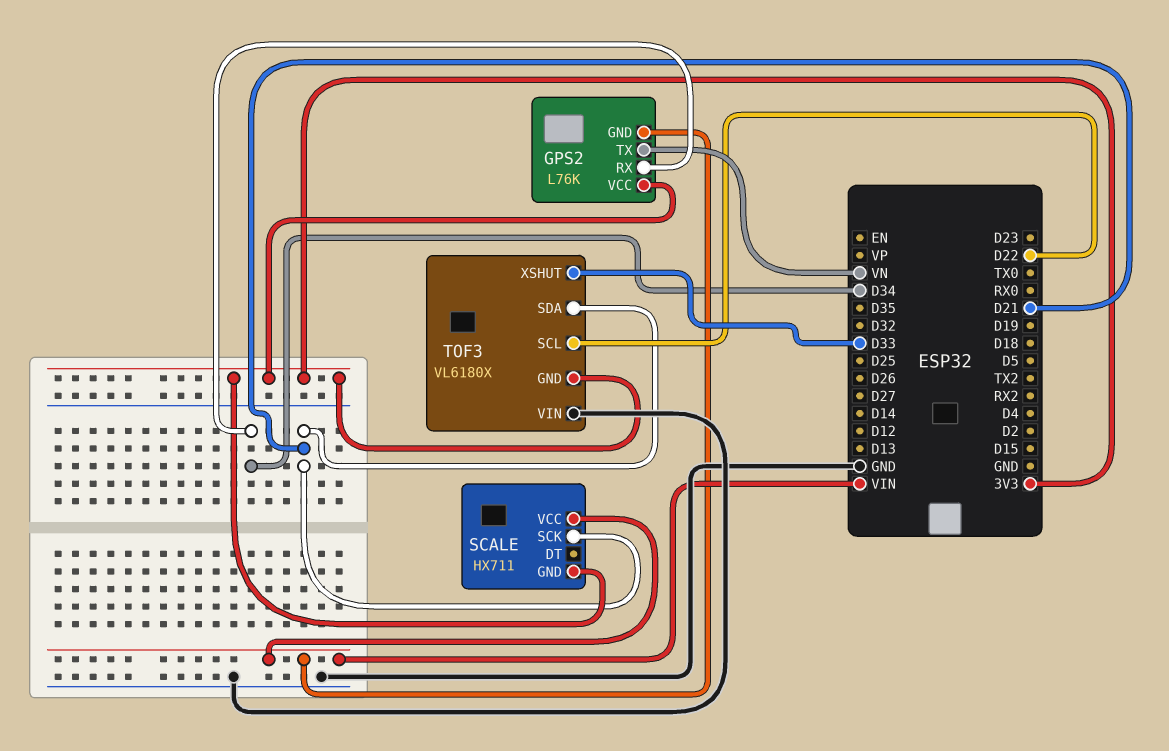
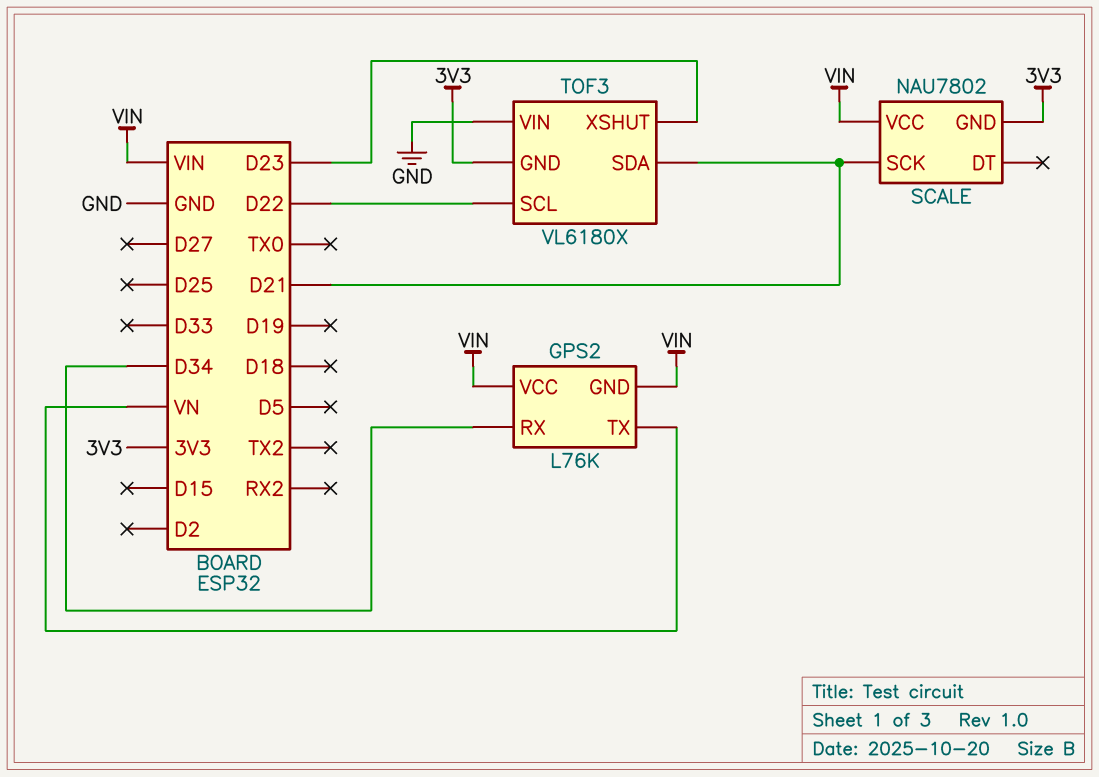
GPS2 pin VCC: 3V3 -> VIN
SCALE: HX711 -> NAU7802
TOF3 pin XSHUT: D33 -> D23

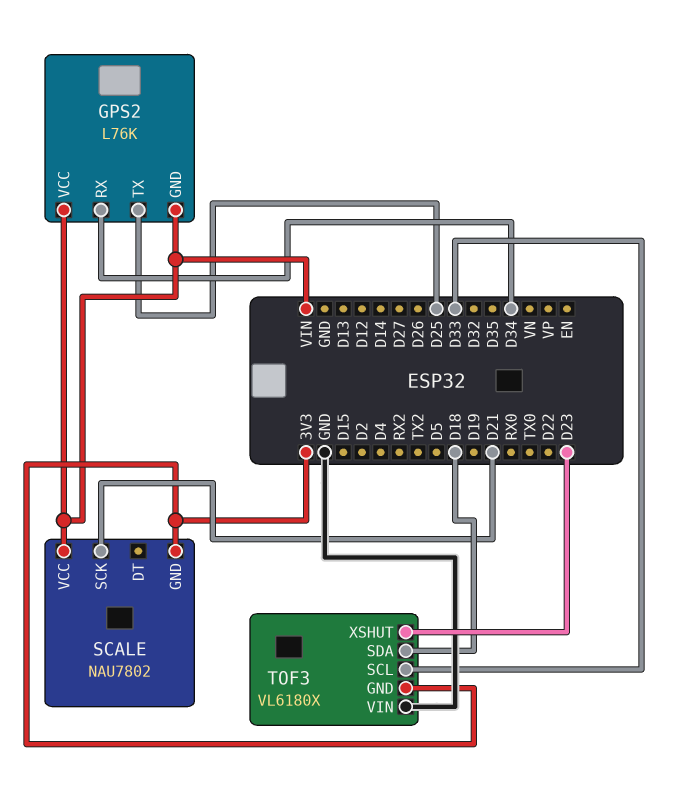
GPS2 pin TX: VN -> D25
TOF3 pin SCL: D22 -> D33
TOF3 pin SDA: D21 -> D18

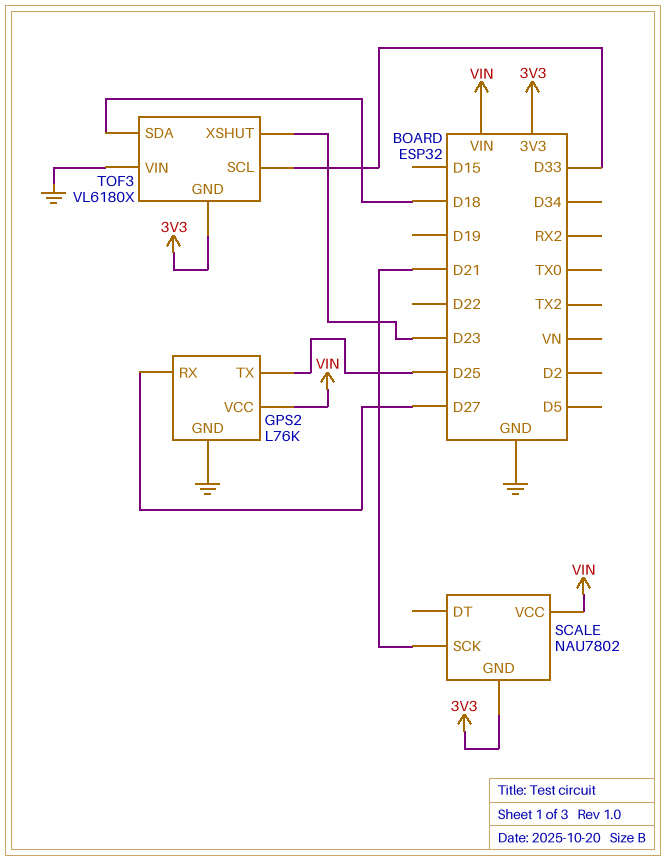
GPS2 pin GND: VIN -> GND
GPS2 pin RX: D34 -> D27

